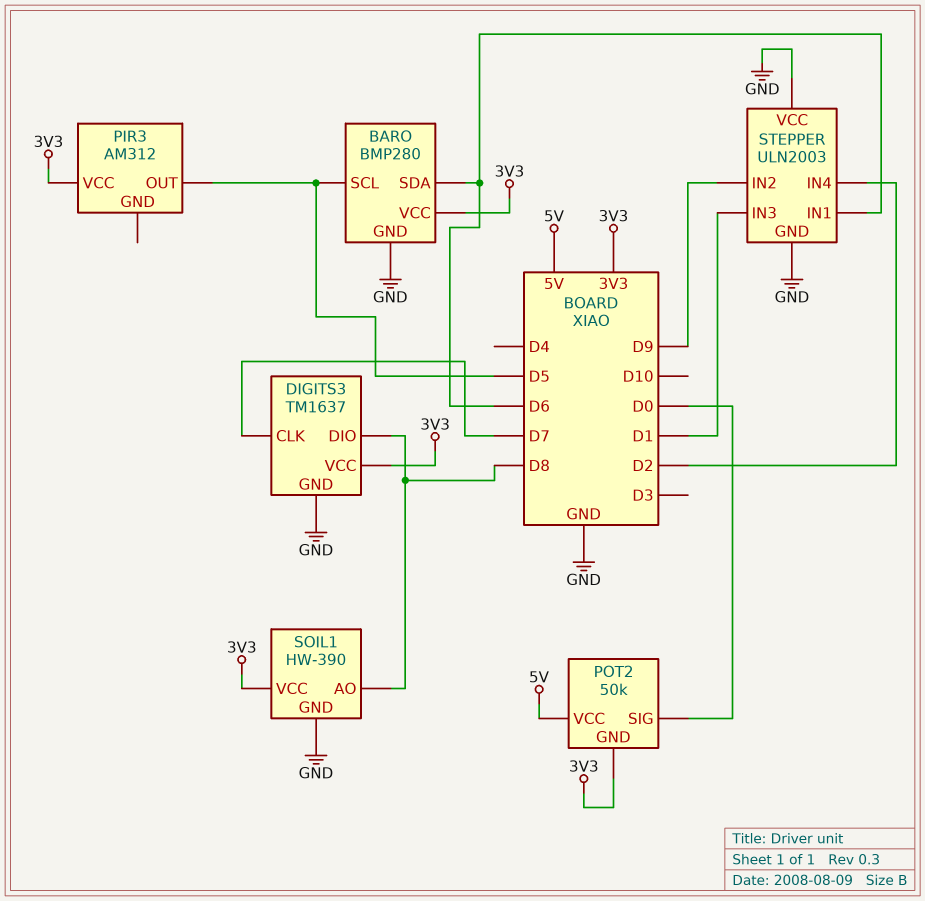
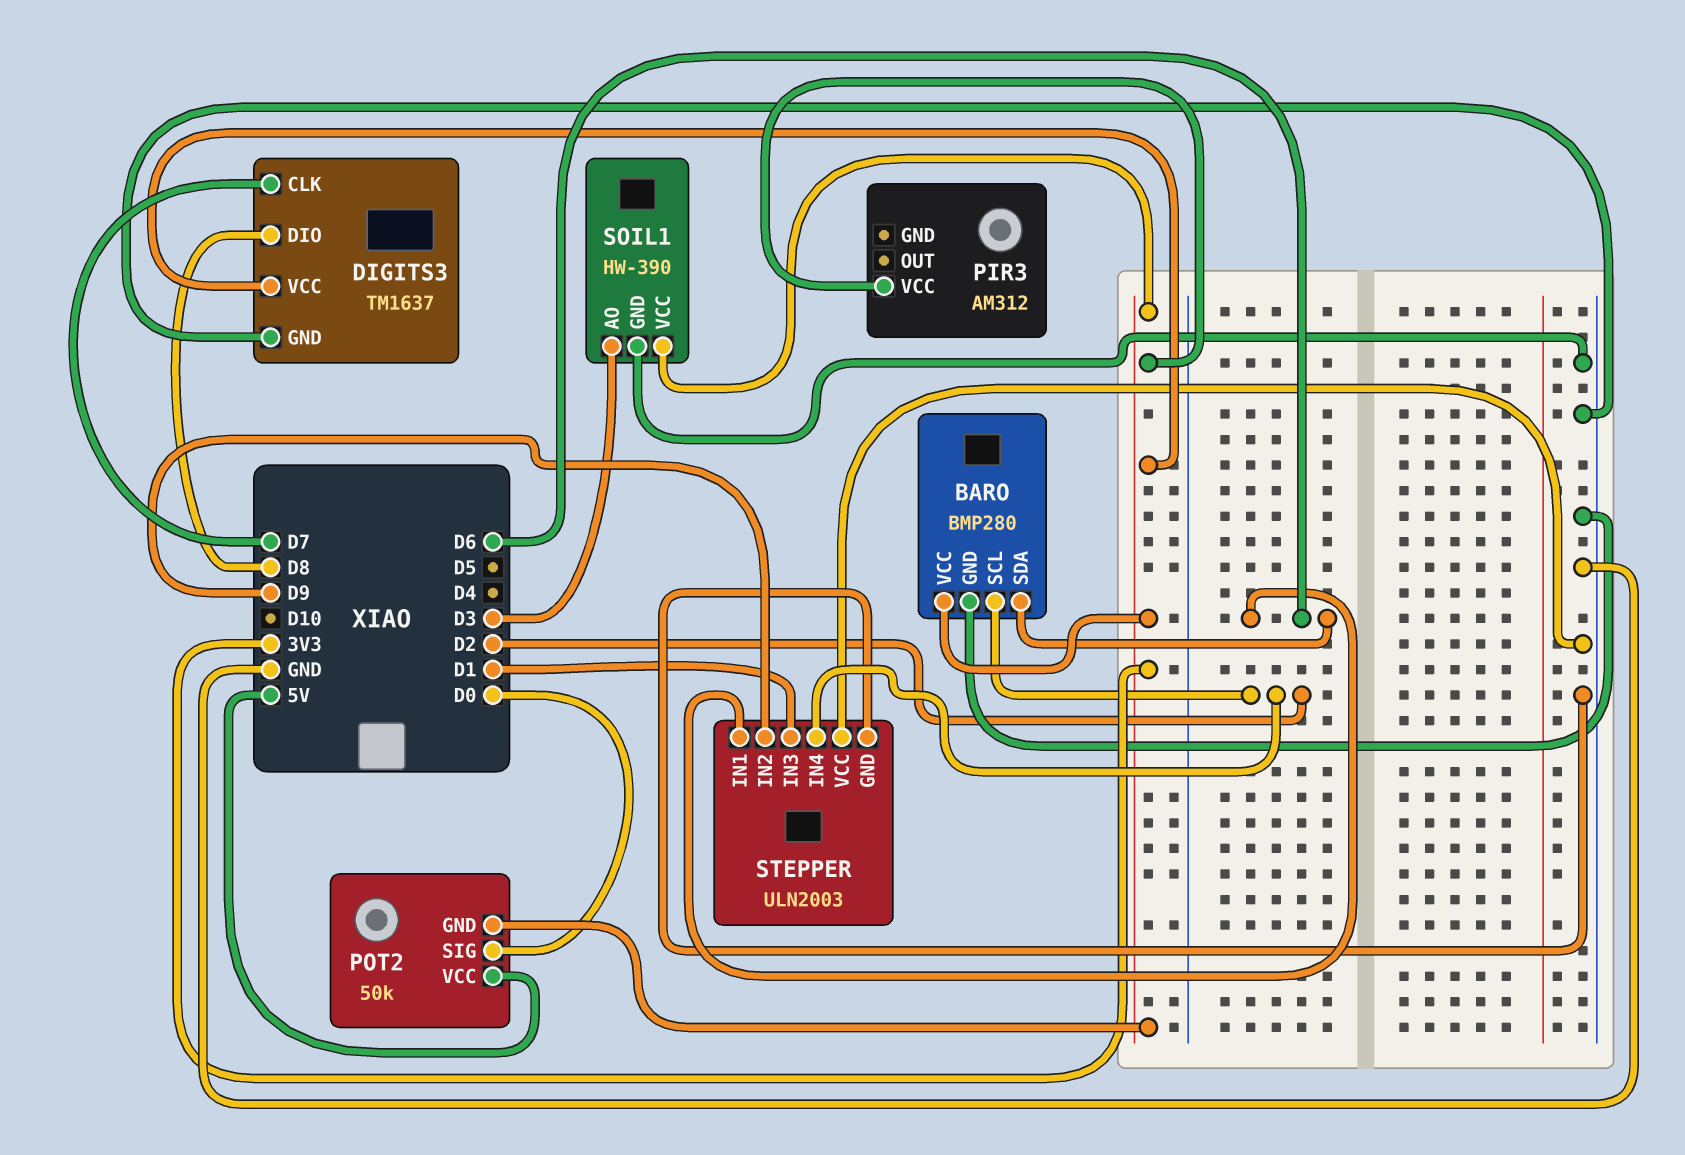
BARO pin SCL: D5 -> D2
PIR3 pin OUT: D5 -> none
SOIL1 pin AO: D8 -> D3

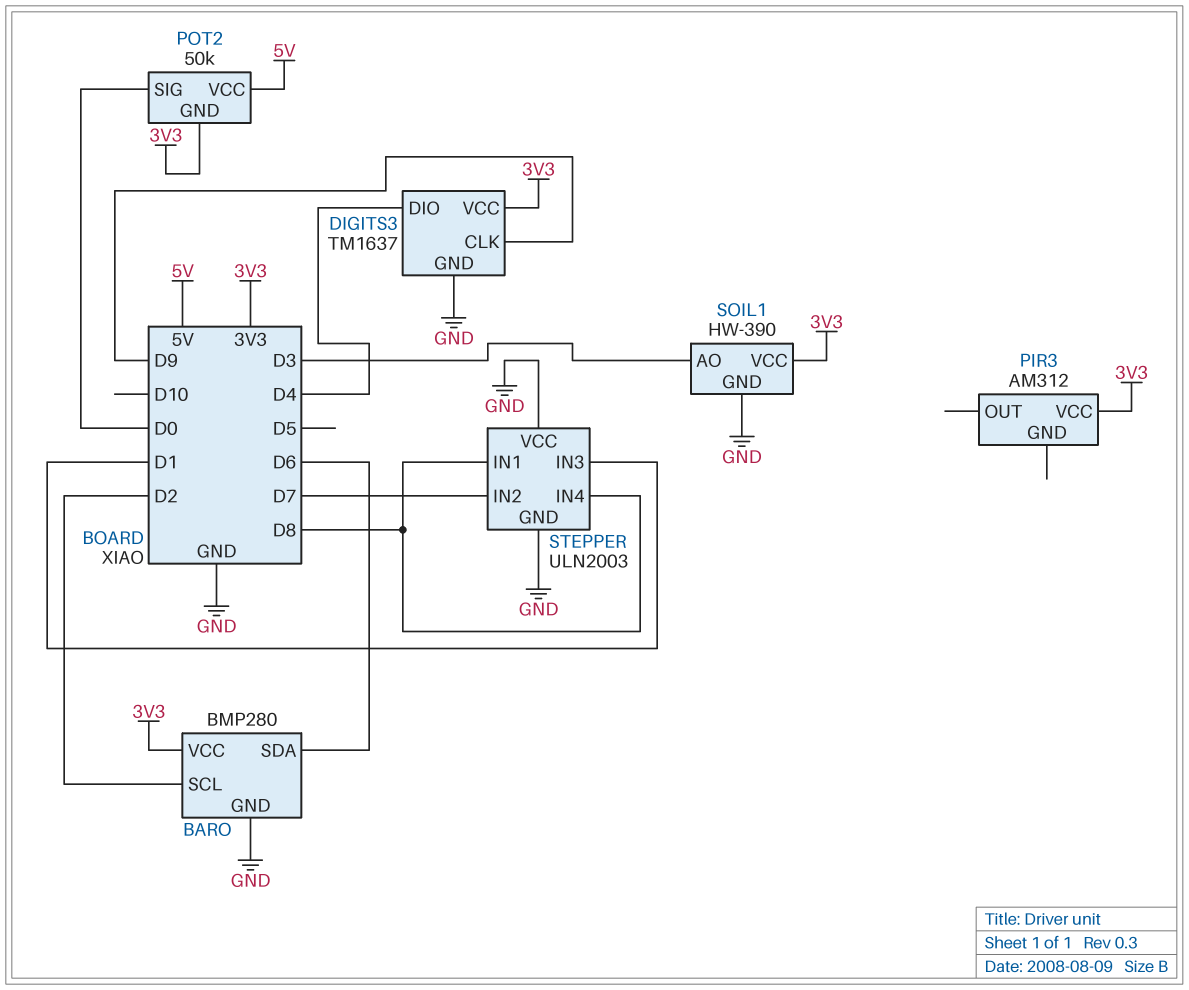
DIGITS3 pin CLK: D7 -> D9
DIGITS3 pin DIO: D8 -> D4
STEPPER pin IN1: D6 -> D8
STEPPER pin IN2: D9 -> D7
STEPPER pin IN4: D2 -> D8

